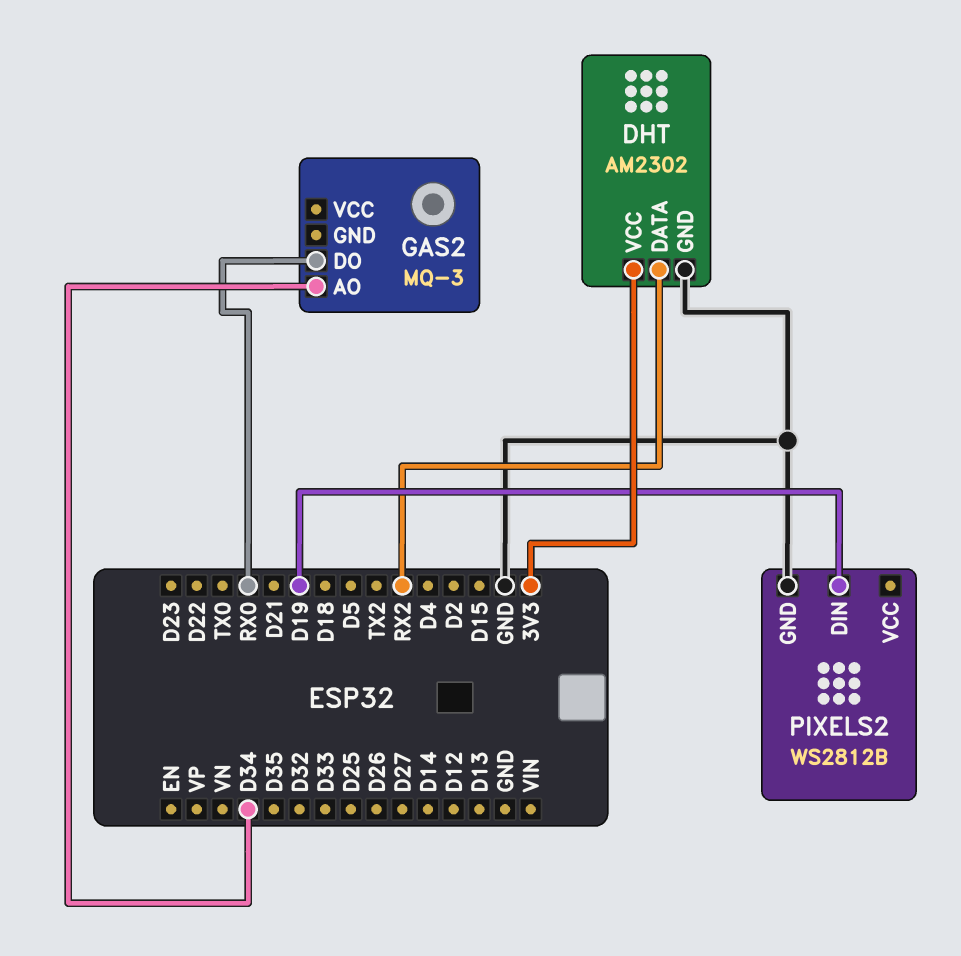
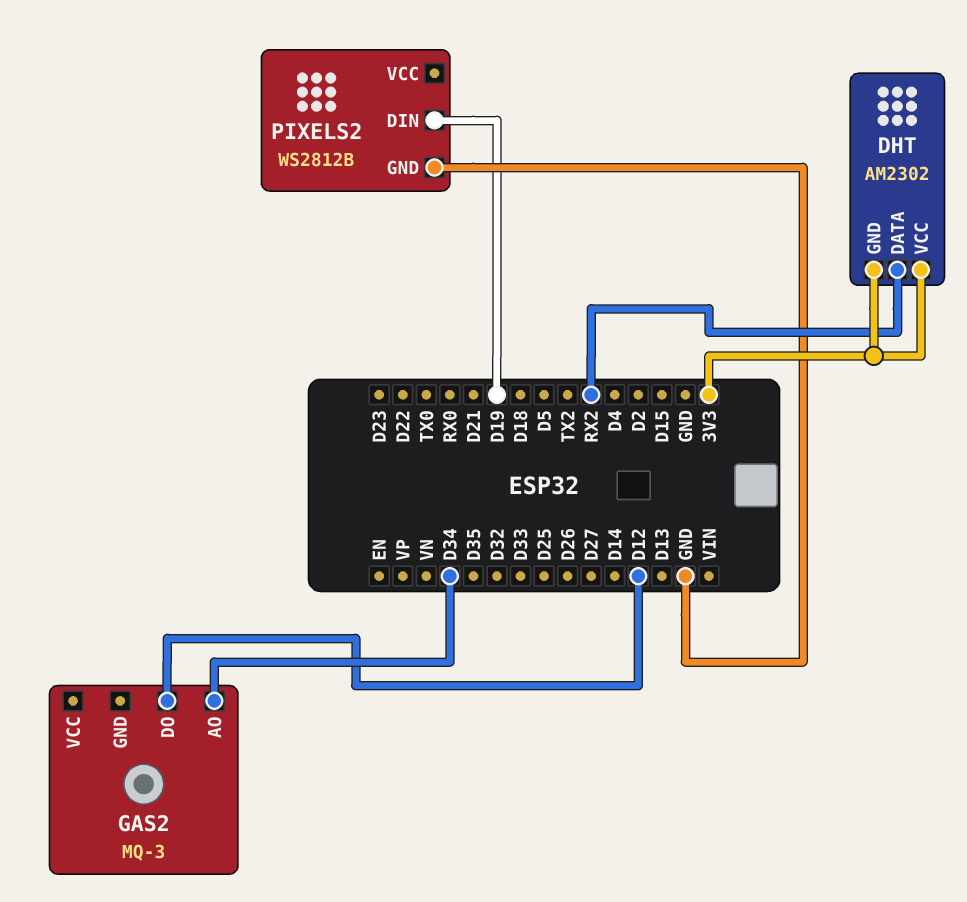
DHT pin GND: GND -> 3V3
GAS2 pin DO: RX0 -> D12

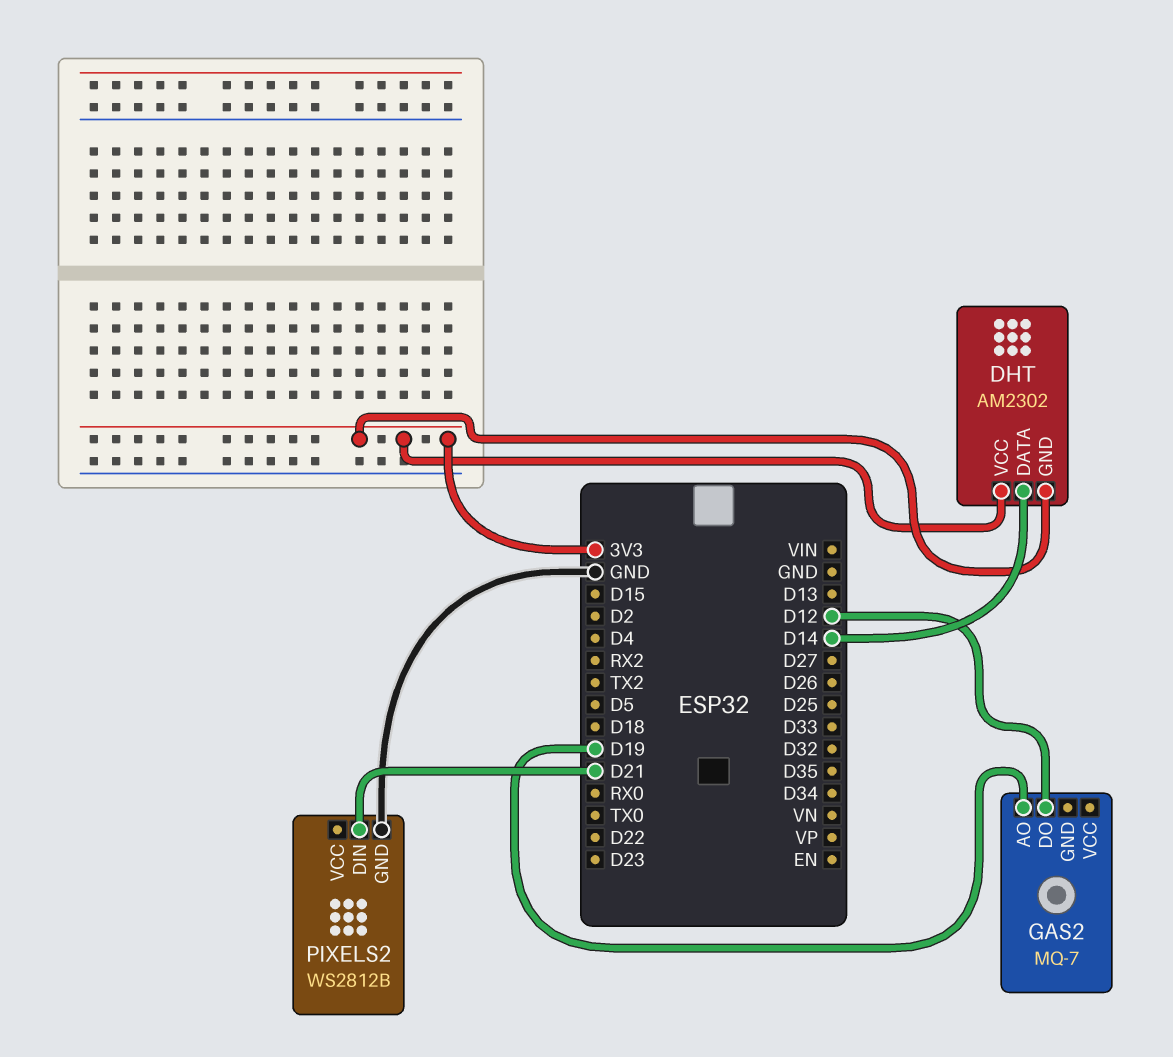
DHT pin DATA: RX2 -> D14
GAS2: MQ-3 -> MQ-7
GAS2 pin AO: D34 -> D19
PIXELS2 pin DIN: D19 -> D21

